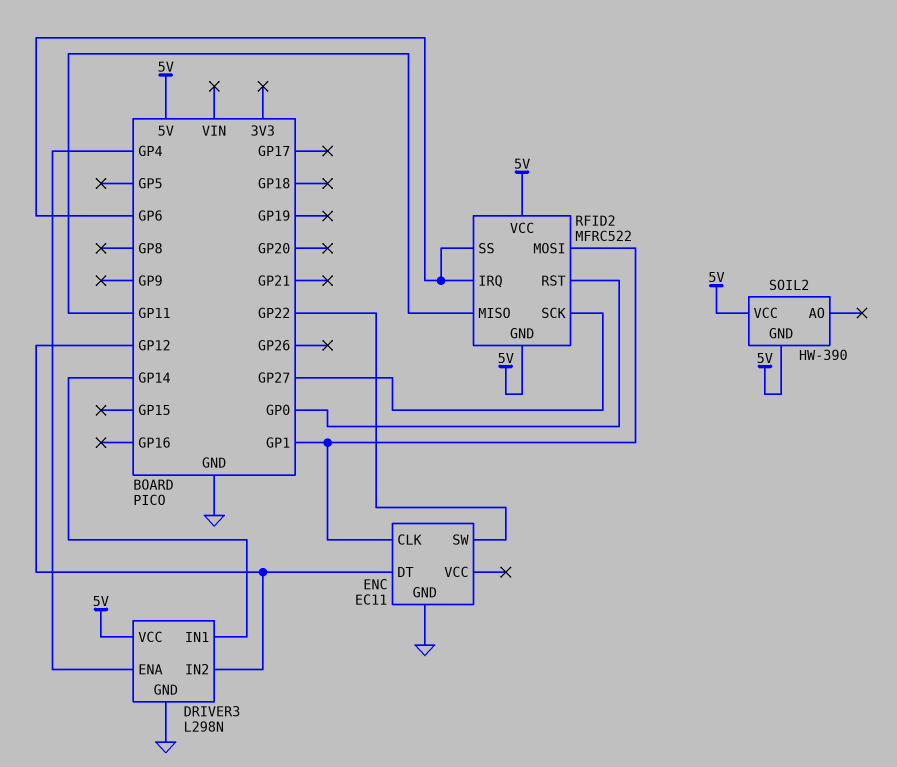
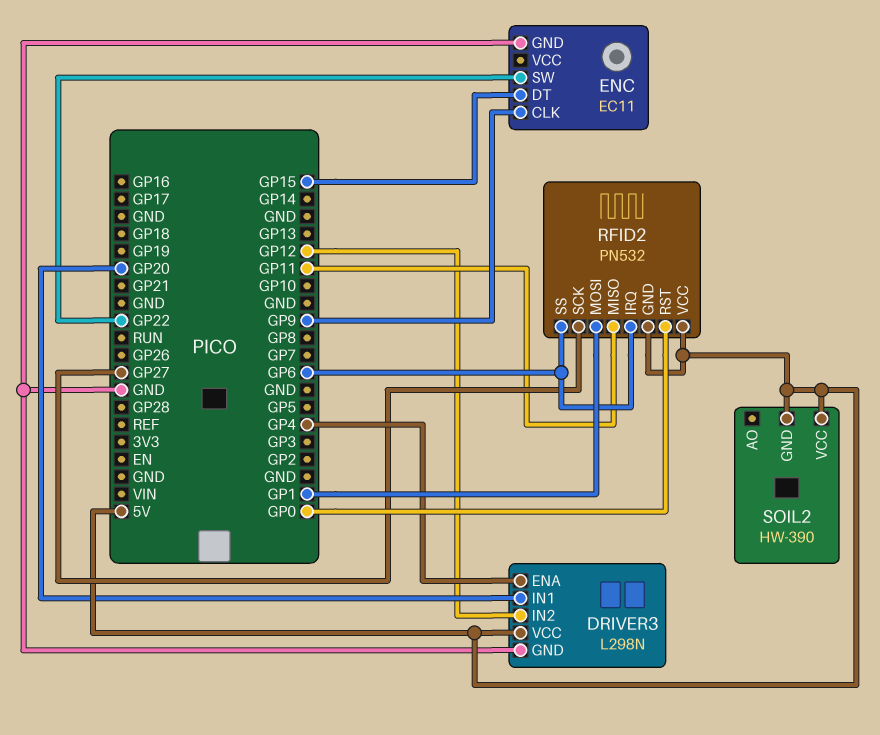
DRIVER3 pin IN1: GP14 -> GP20
ENC pin CLK: GP1 -> GP9
ENC pin DT: GP12 -> GP15
RFID2: MFRC522 -> PN532

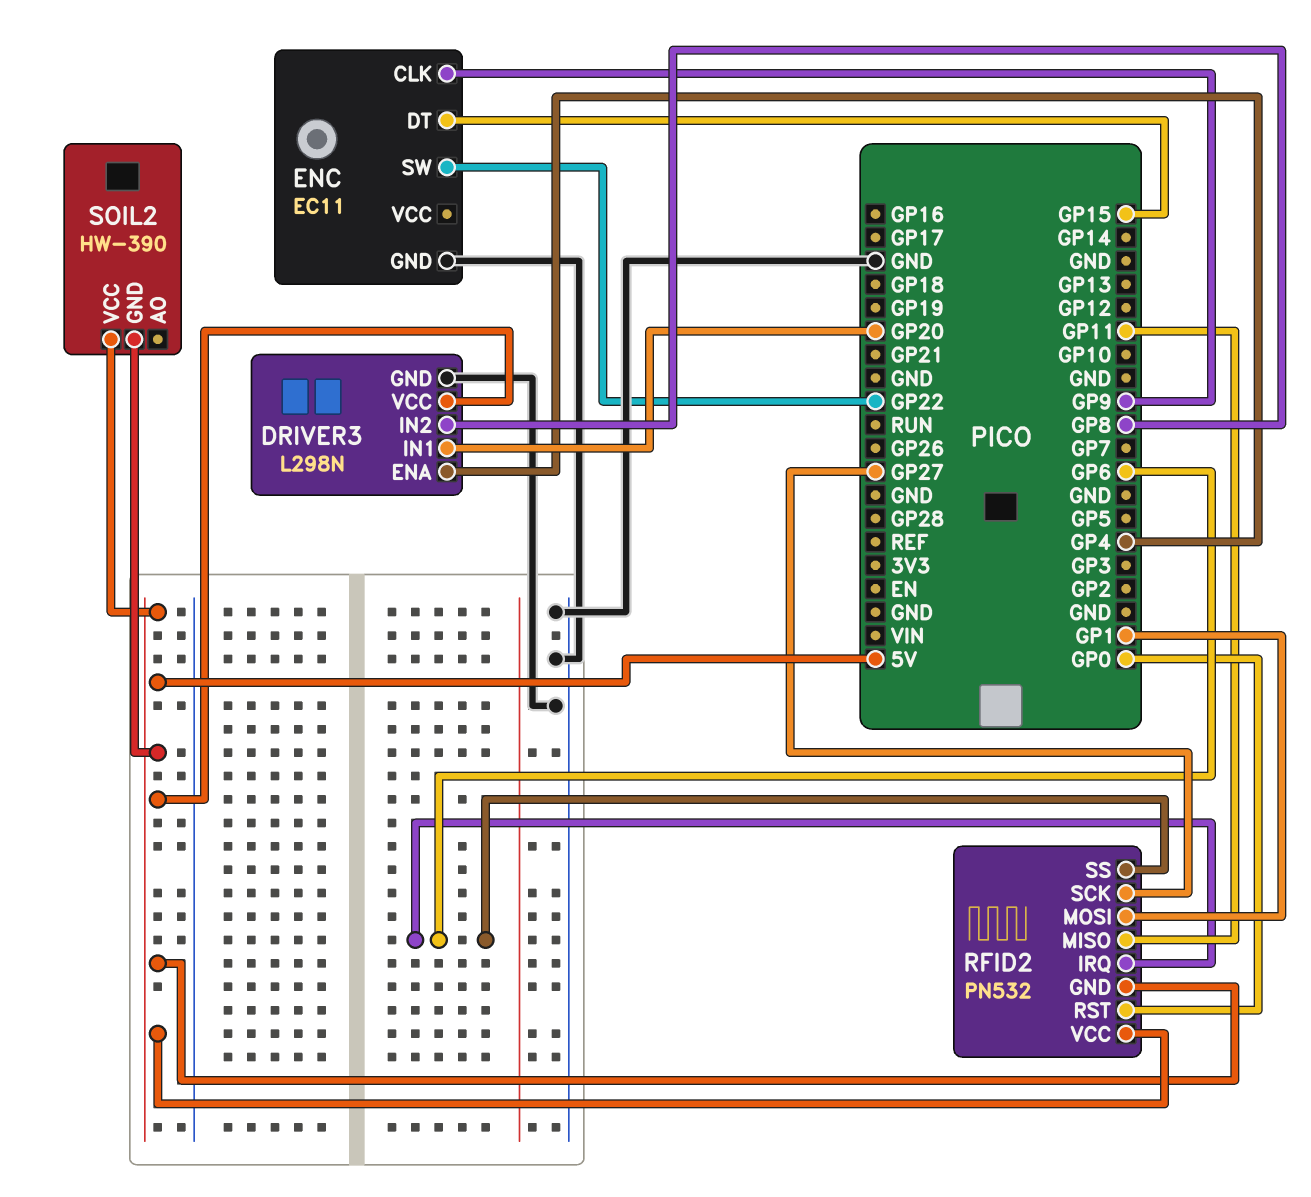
DRIVER3 pin IN2: GP12 -> GP8

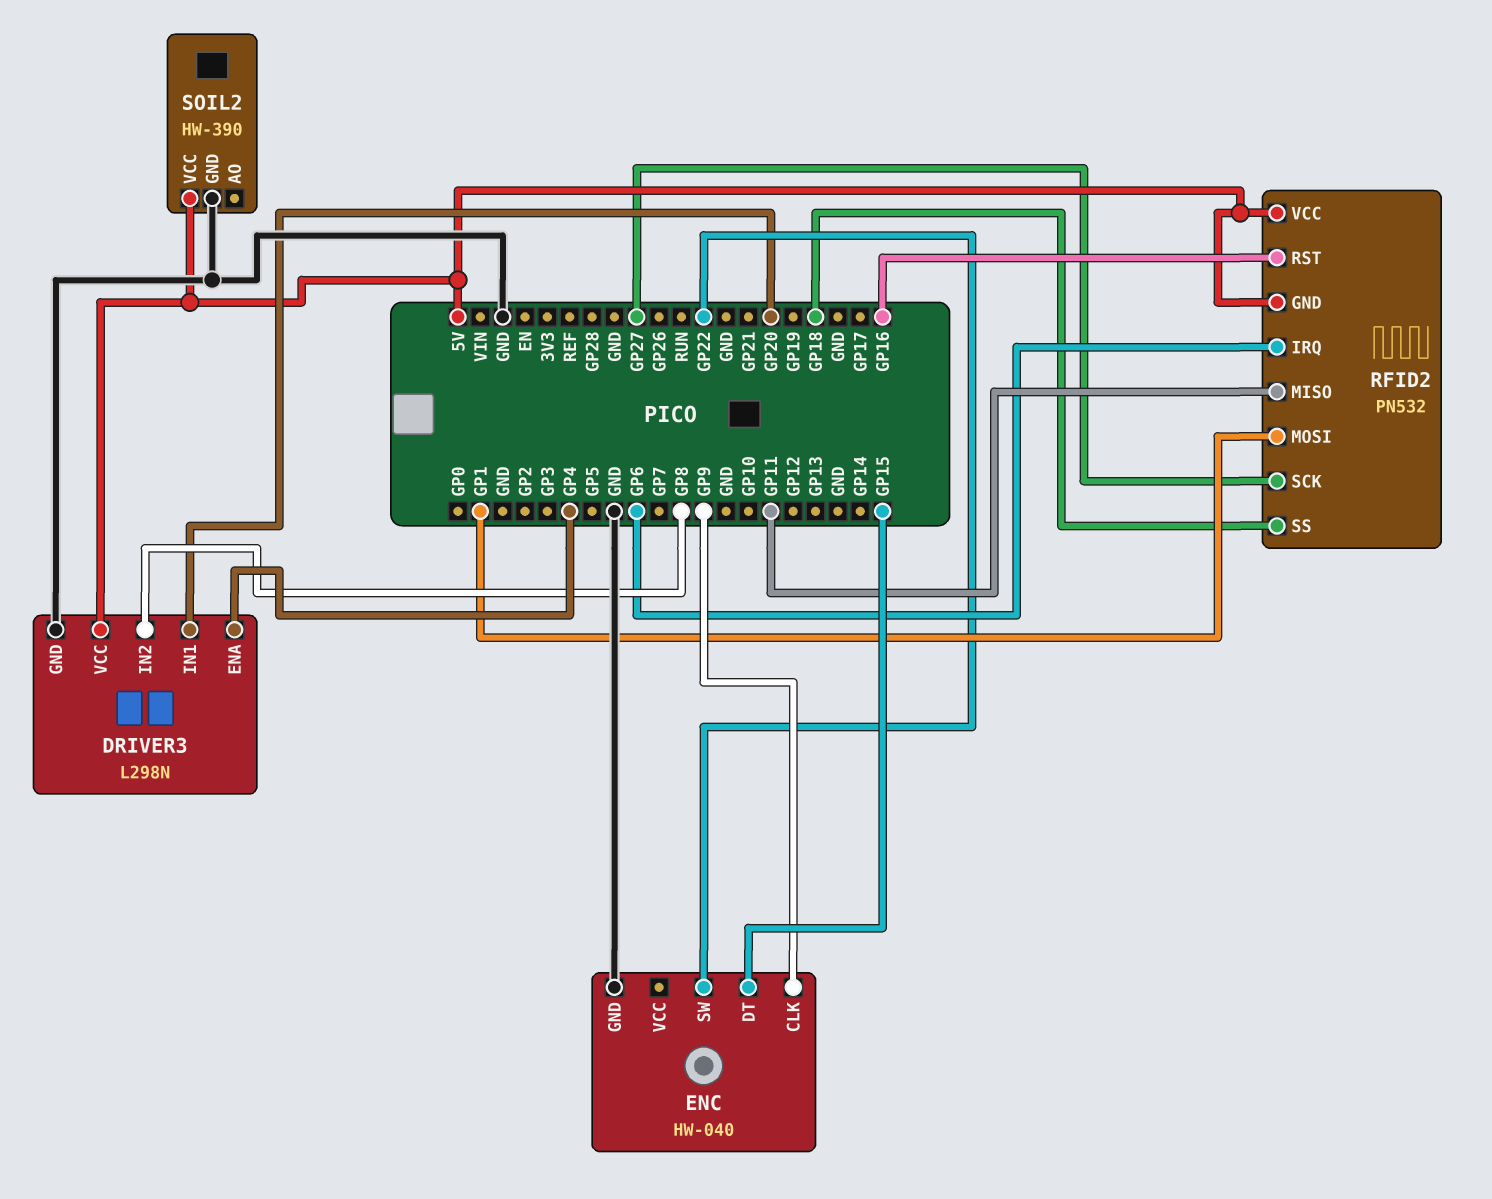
ENC: EC11 -> HW-040
RFID2 pin RST: GP0 -> GP16
RFID2 pin SS: GP6 -> GP18
SOIL2 pin GND: 5V -> GND

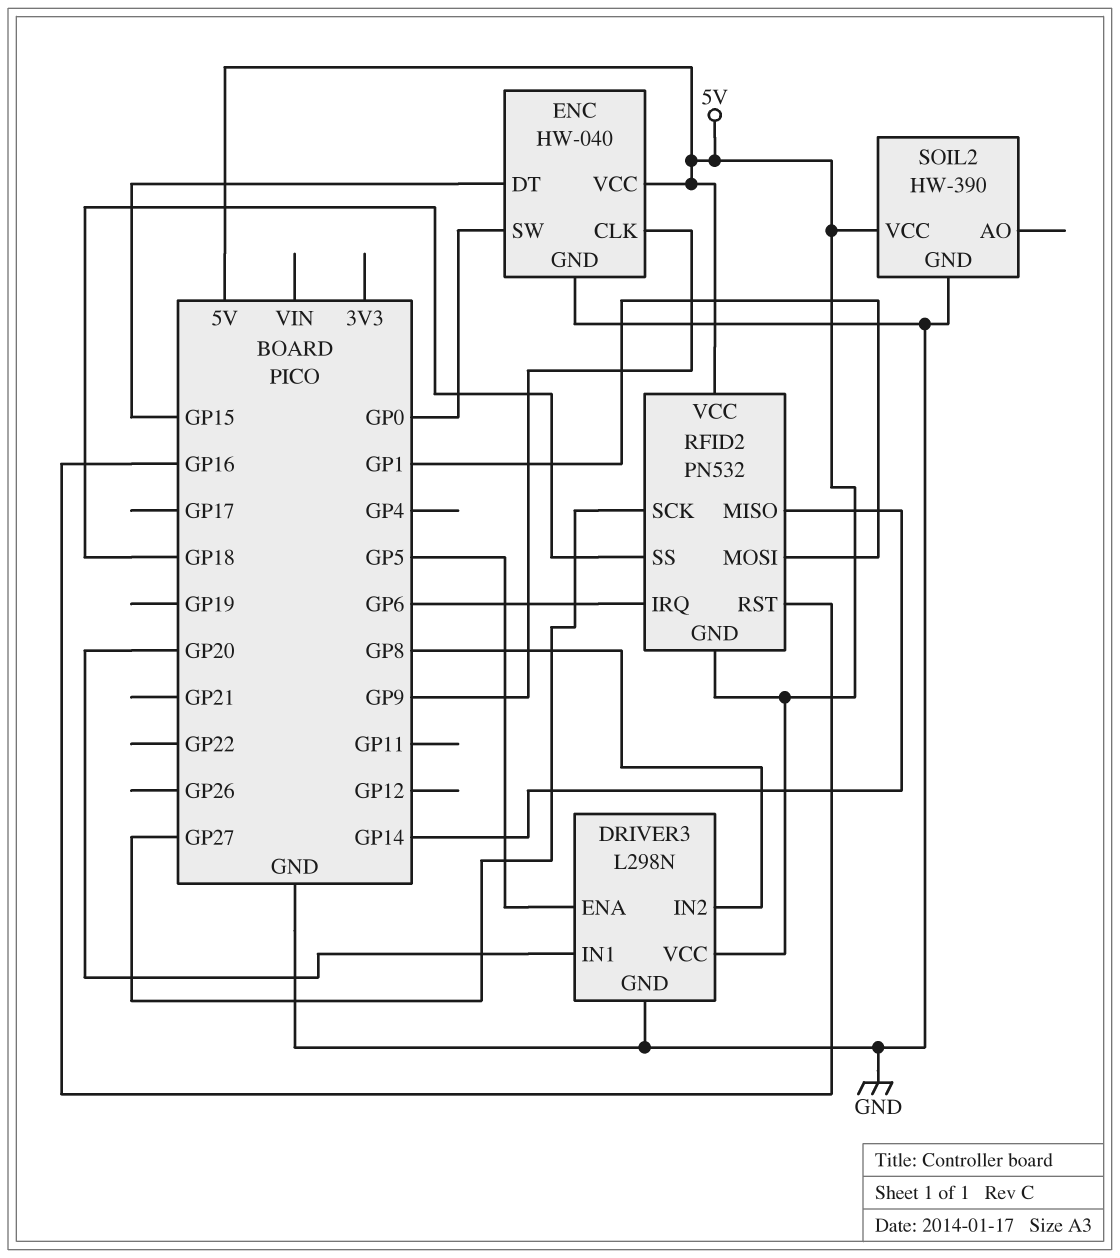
DRIVER3 pin ENA: GP4 -> GP5
ENC pin SW: GP22 -> GP0
ENC pin VCC: none -> 5V
RFID2 pin MISO: GP11 -> GP14

